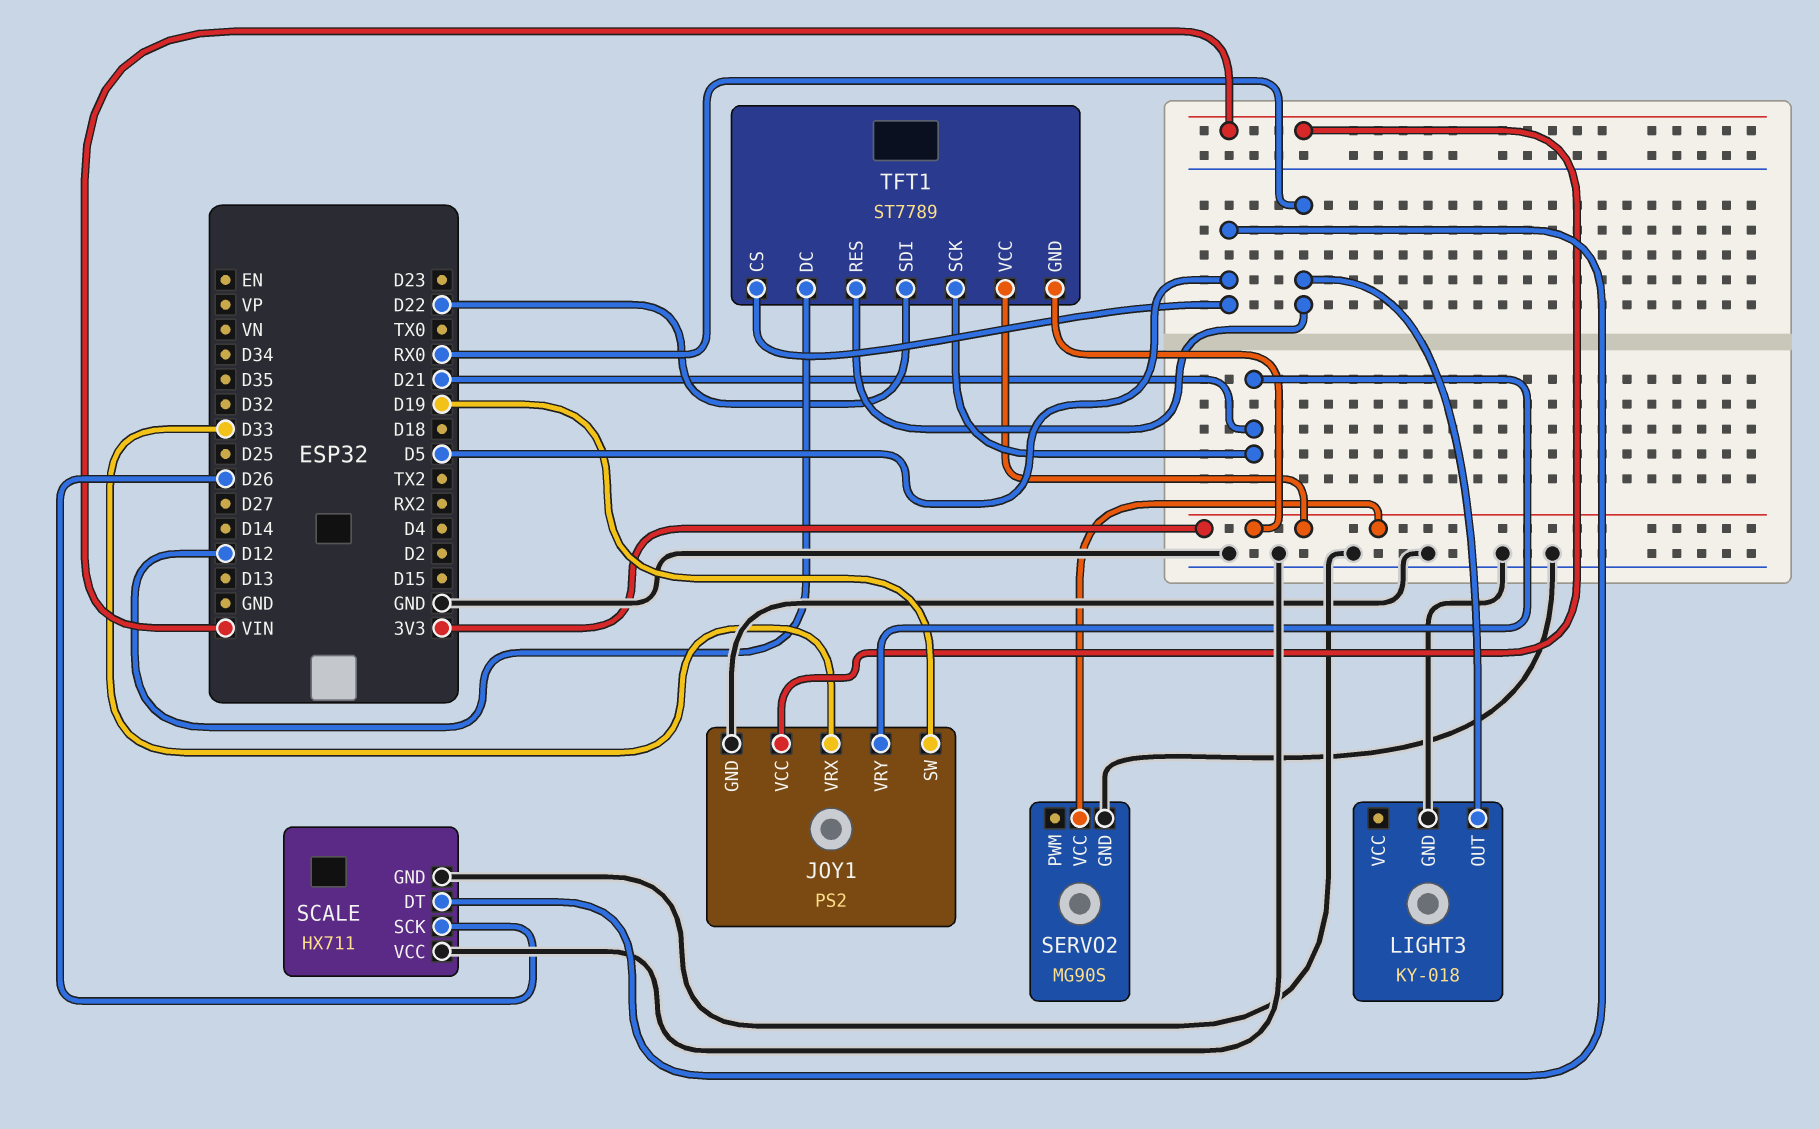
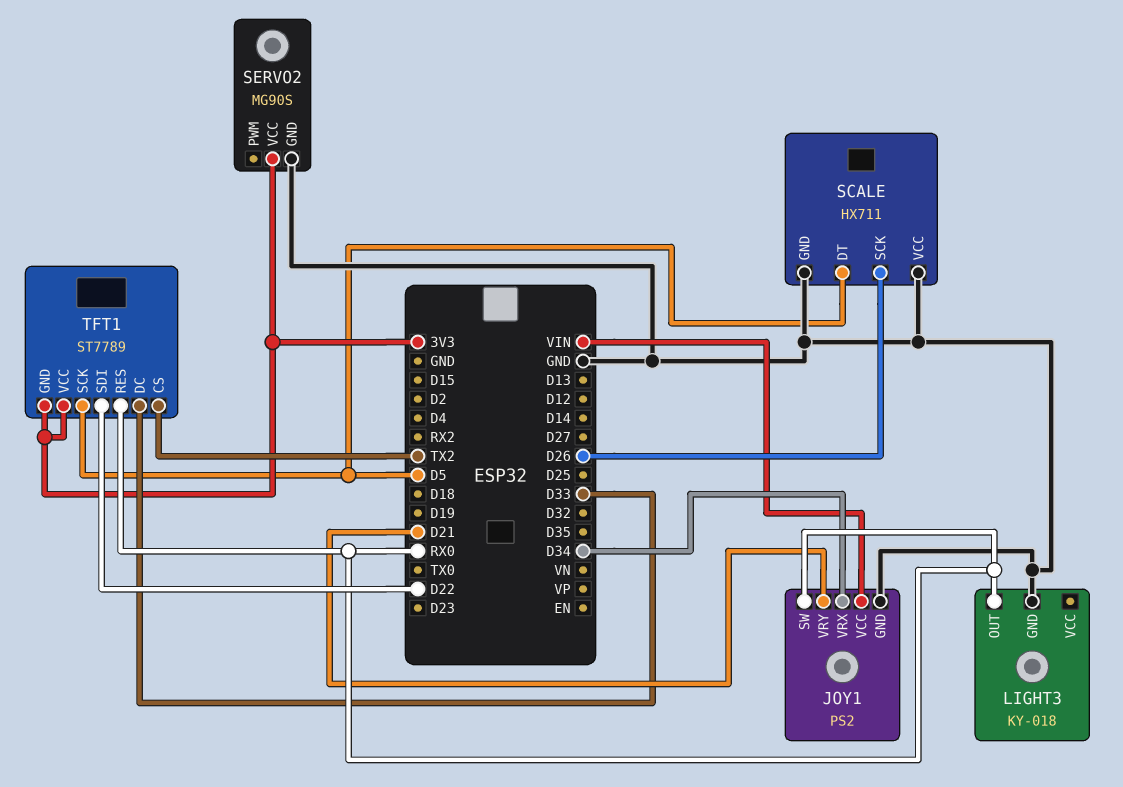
JOY1 pin SW: D19 -> RX0
JOY1 pin VRX: D33 -> D34
TFT1 pin CS: D5 -> TX2
TFT1 pin DC: D12 -> D33
TFT1 pin SCK: D21 -> D5

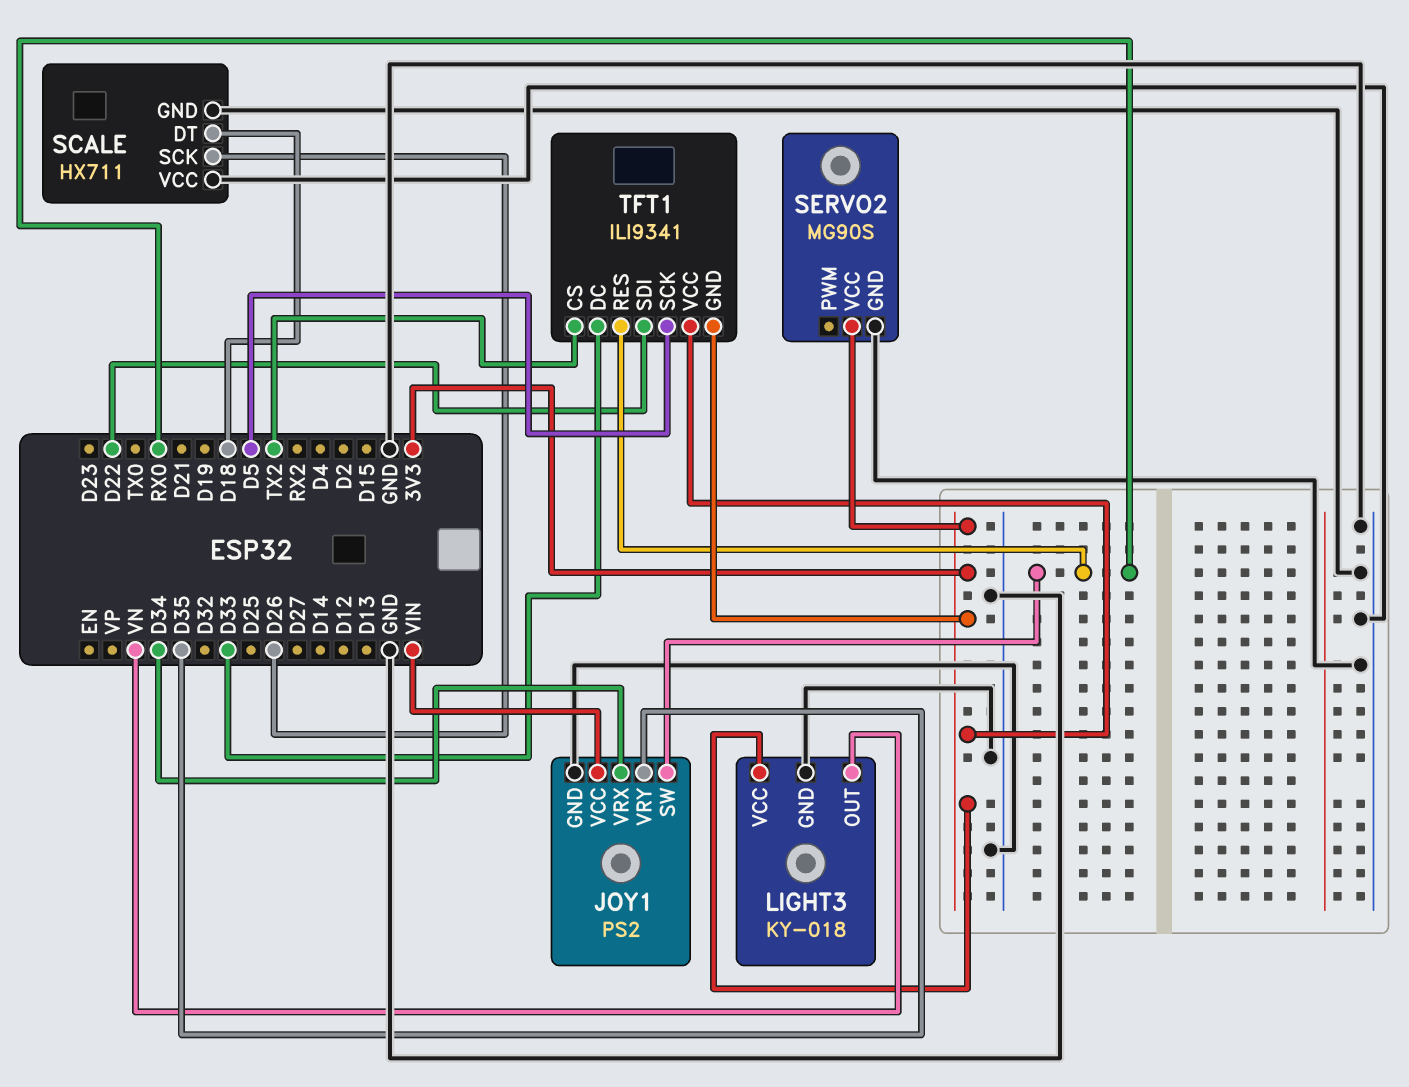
JOY1 pin VRY: D21 -> D35
LIGHT3 pin OUT: RX0 -> VN
LIGHT3 pin VCC: none -> 3V3
SCALE pin DT: D5 -> D18
TFT1: ST7789 -> ILI9341

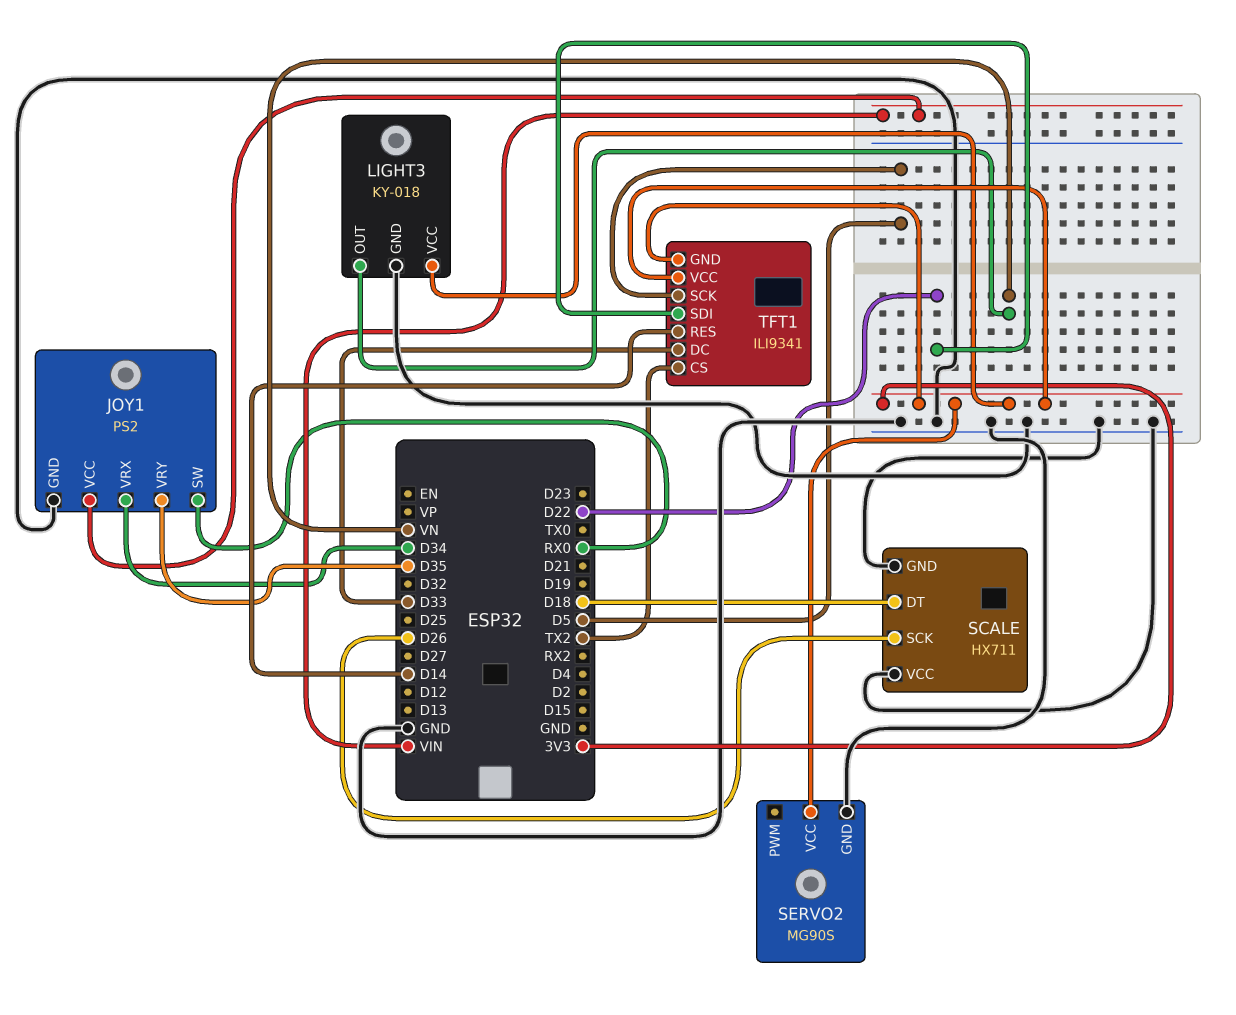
TFT1 pin RES: RX0 -> D14

